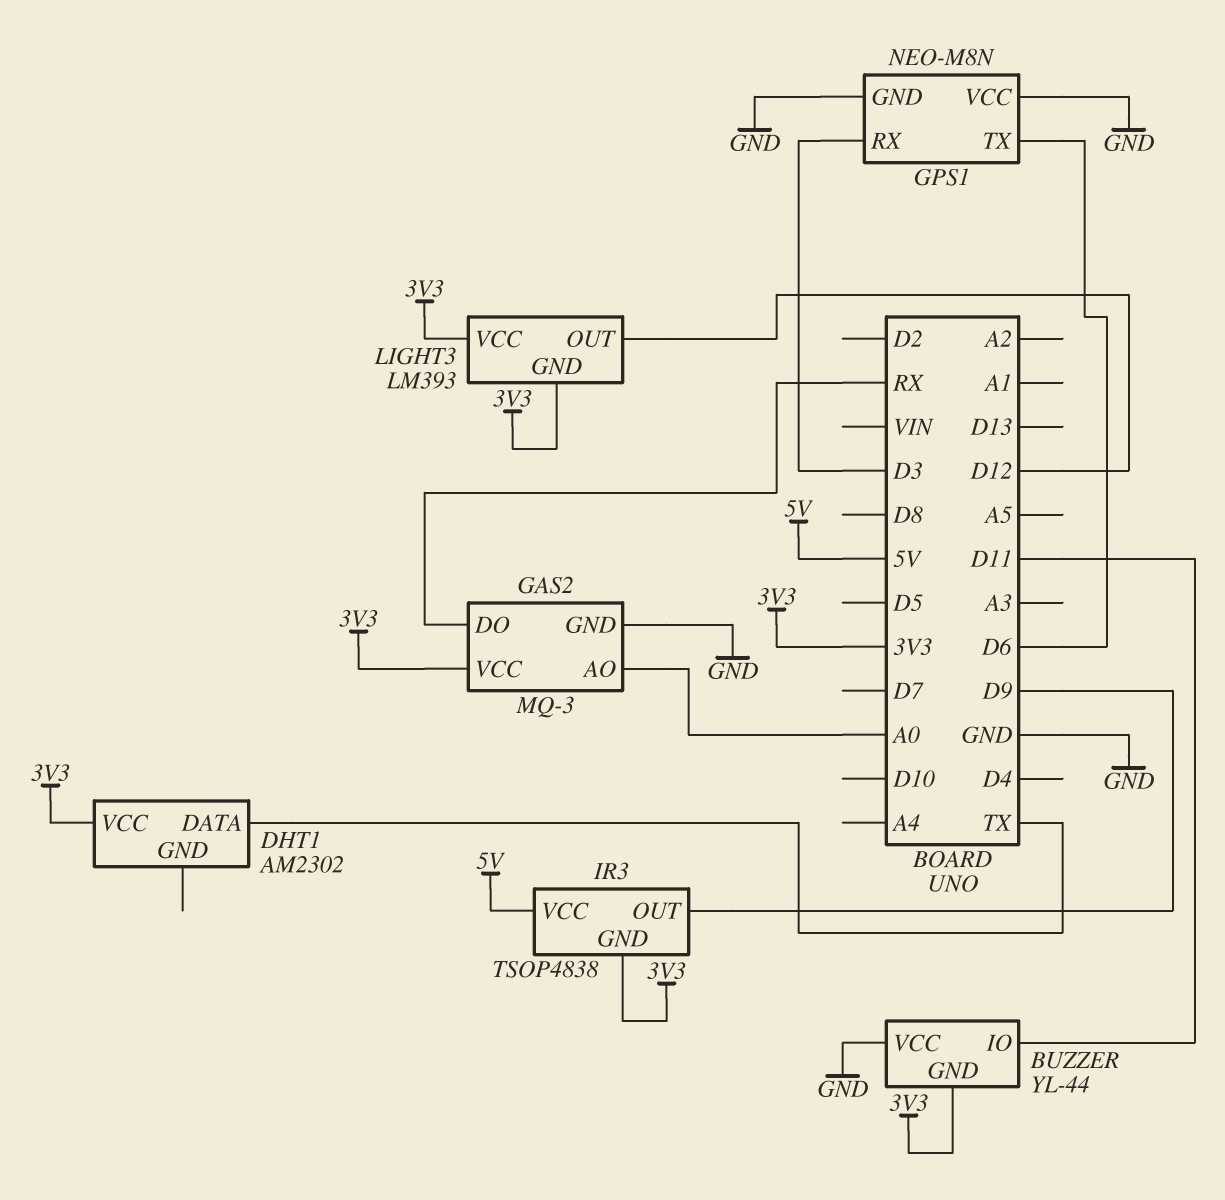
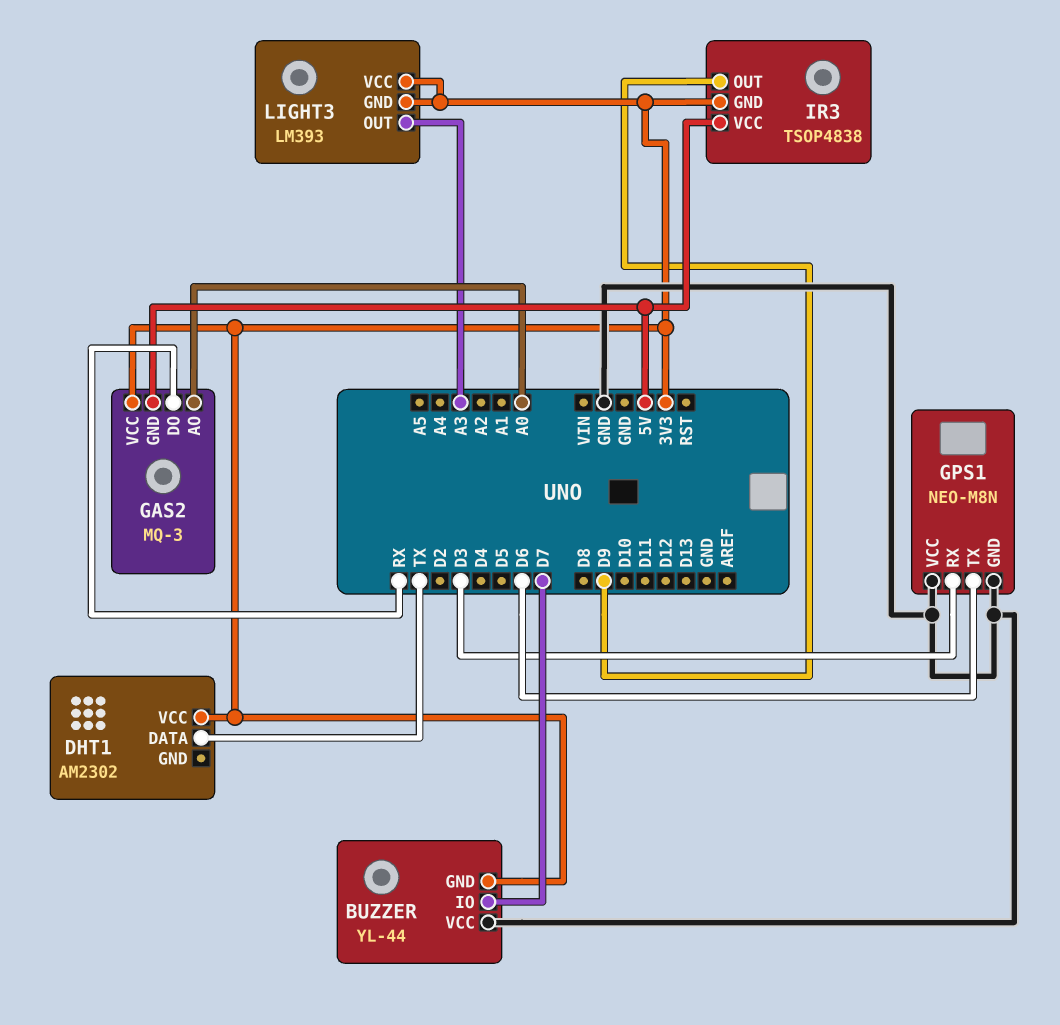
BUZZER pin IO: D11 -> D7
GAS2 pin GND: GND -> 5V
LIGHT3 pin OUT: D12 -> A3

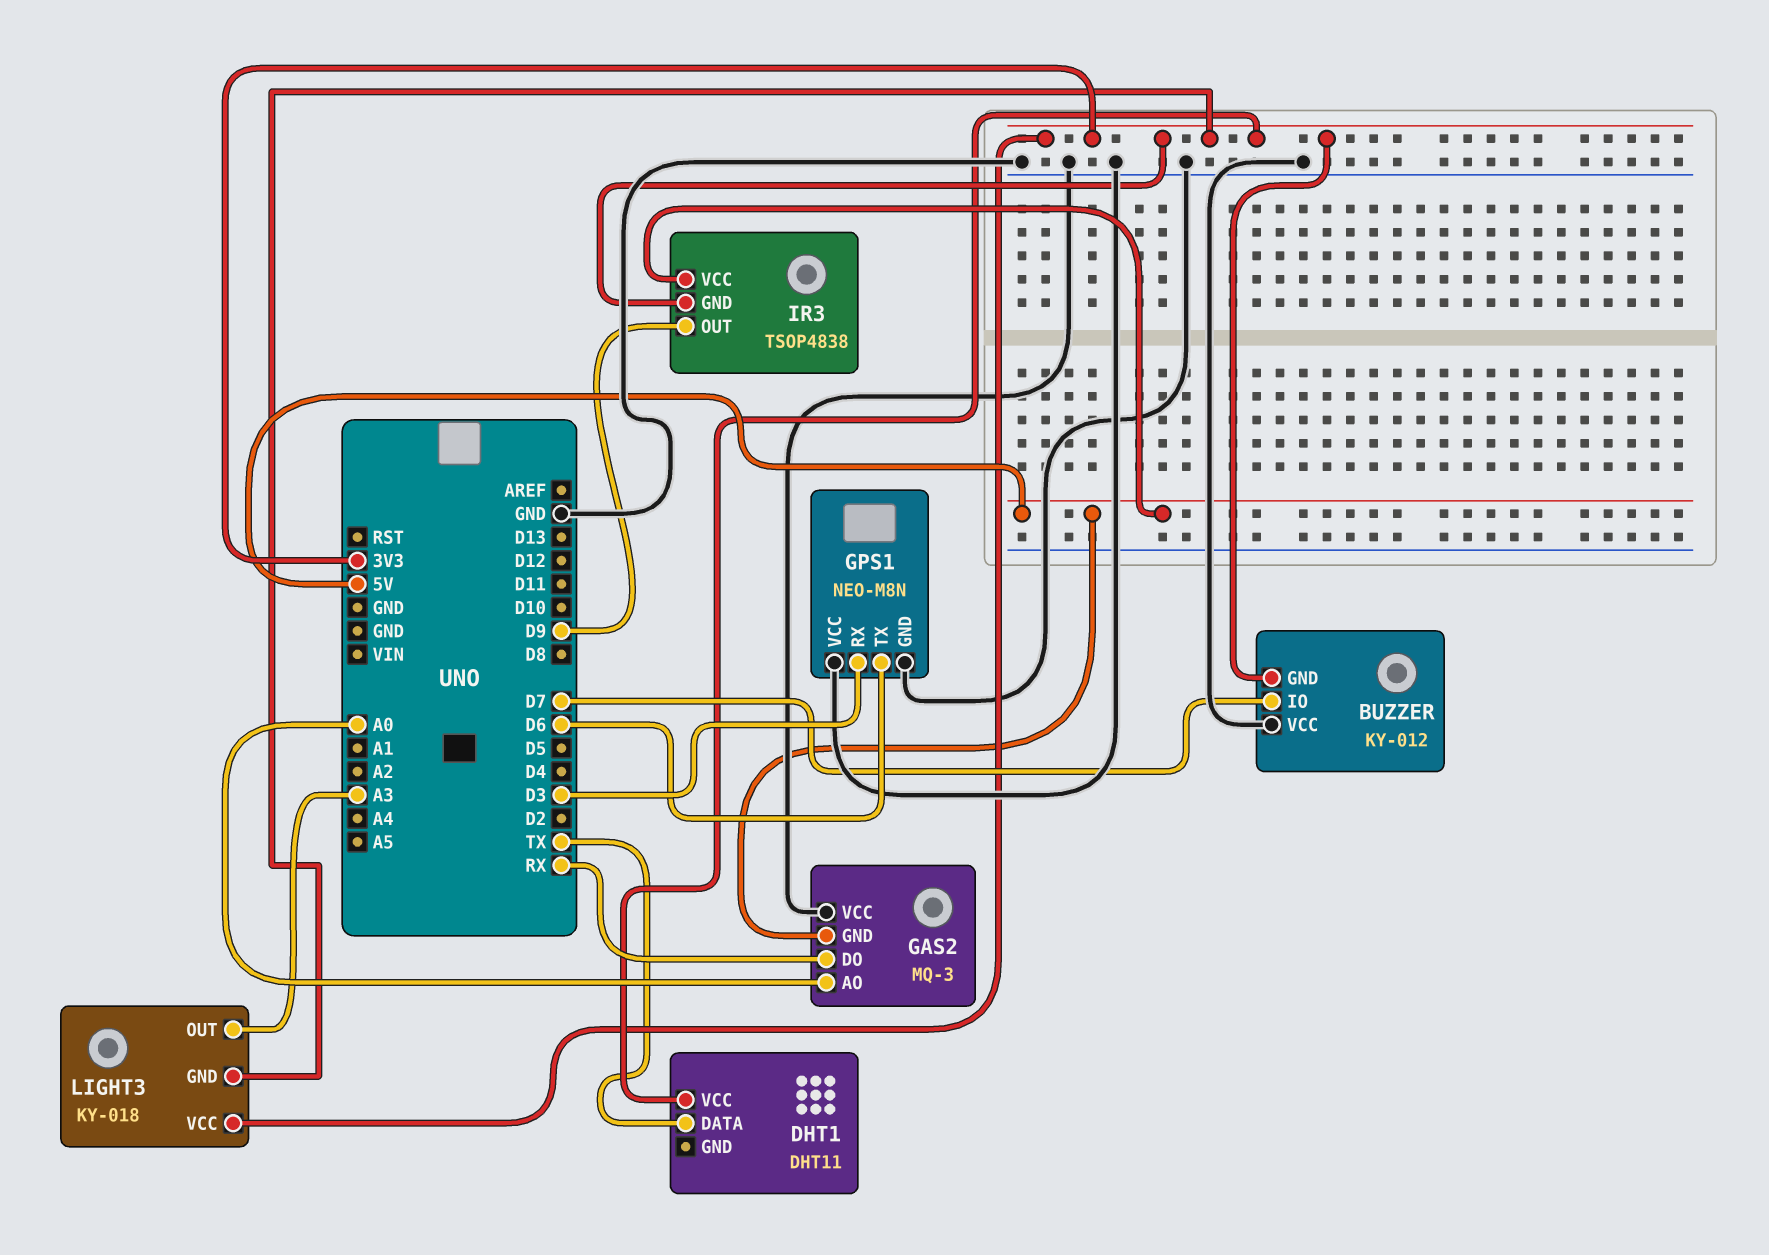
BUZZER: YL-44 -> KY-012
DHT1: AM2302 -> DHT11
GAS2 pin VCC: 3V3 -> GND
LIGHT3: LM393 -> KY-018

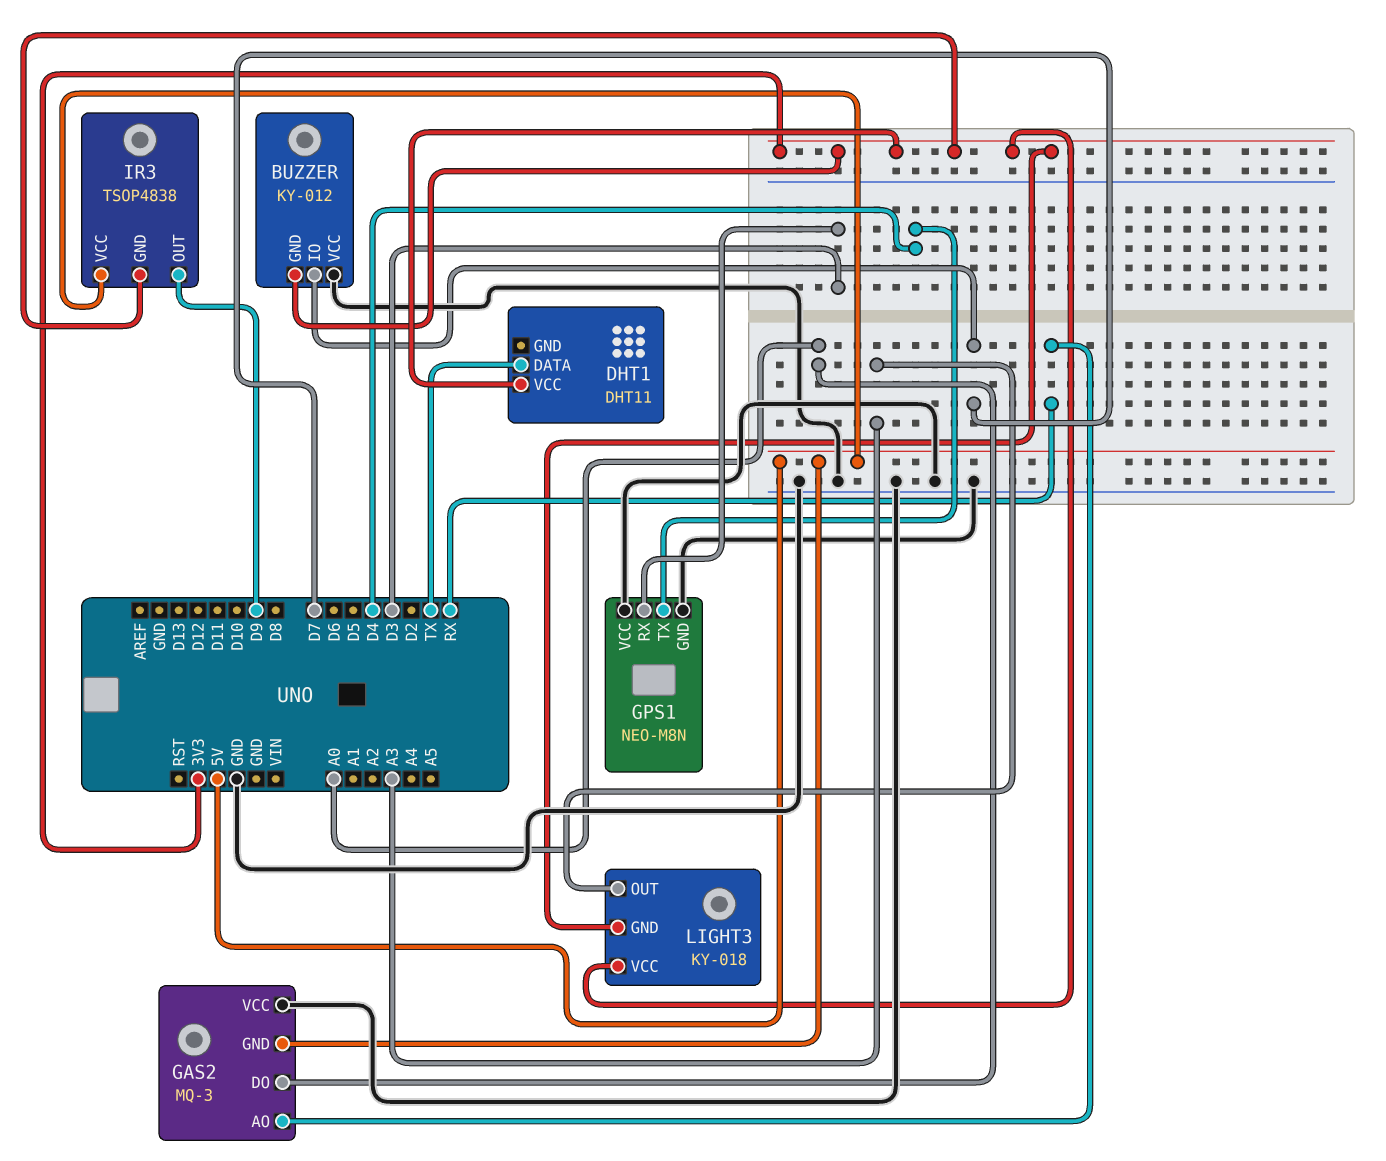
GAS2 pin AO: A0 -> RX
GAS2 pin DO: RX -> A0
GPS1 pin TX: D6 -> D4

